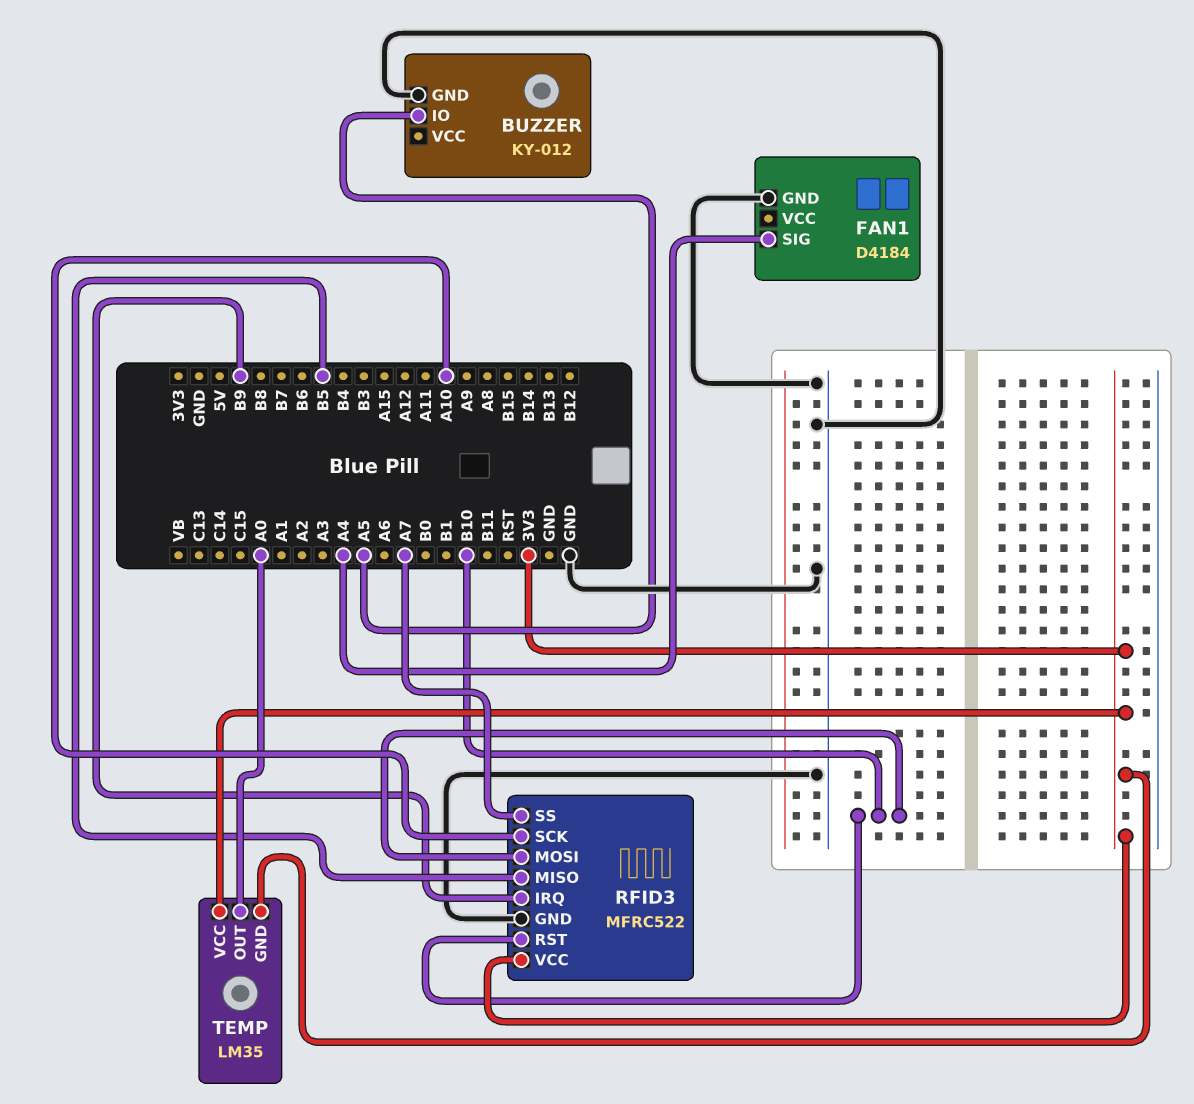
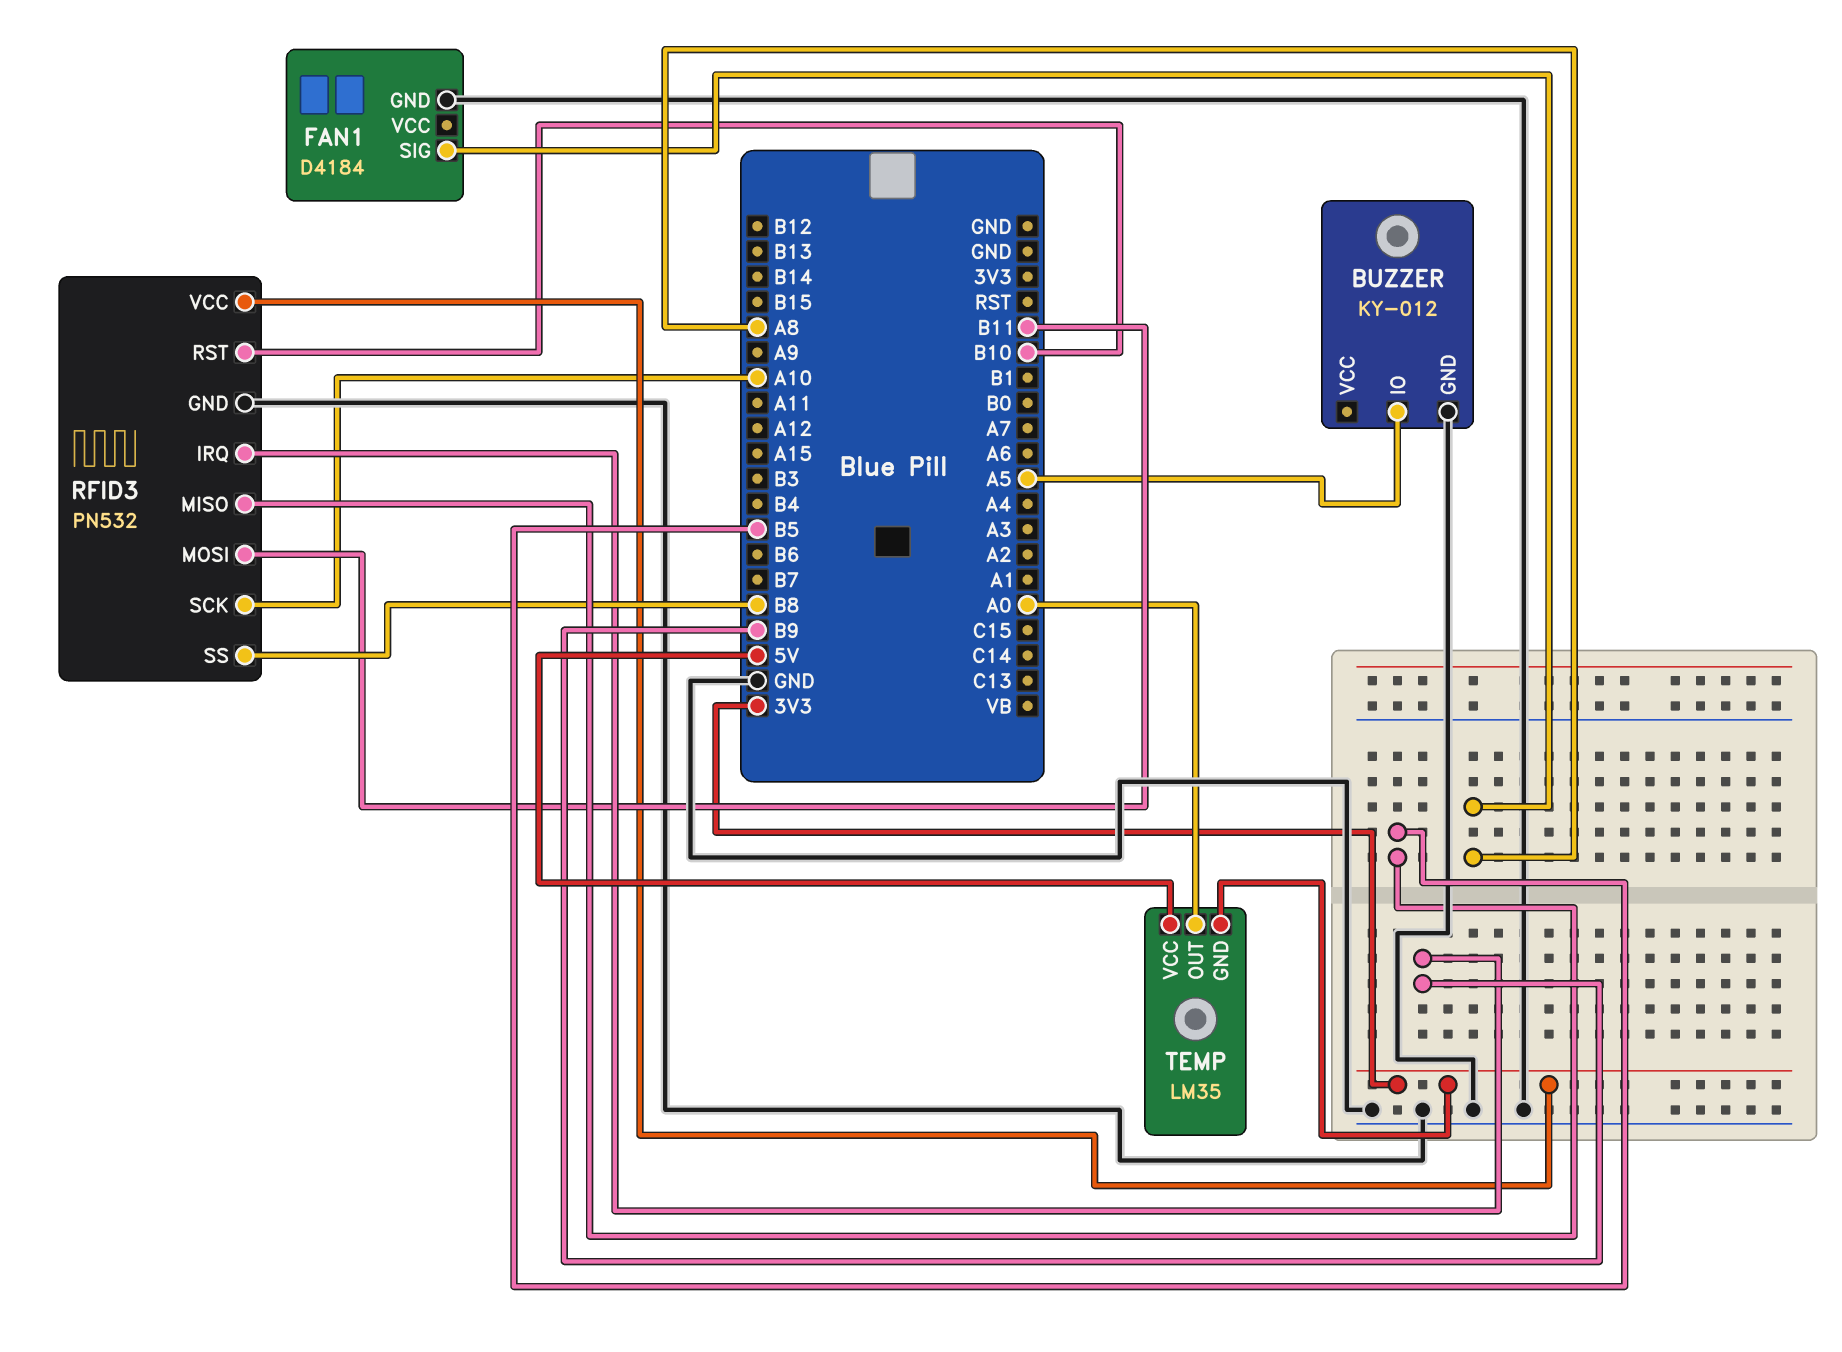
FAN1 pin SIG: A4 -> A8
RFID3: MFRC522 -> PN532
RFID3 pin MOSI: B10 -> B11
RFID3 pin SS: A7 -> B8
TEMP pin VCC: 3V3 -> 5V

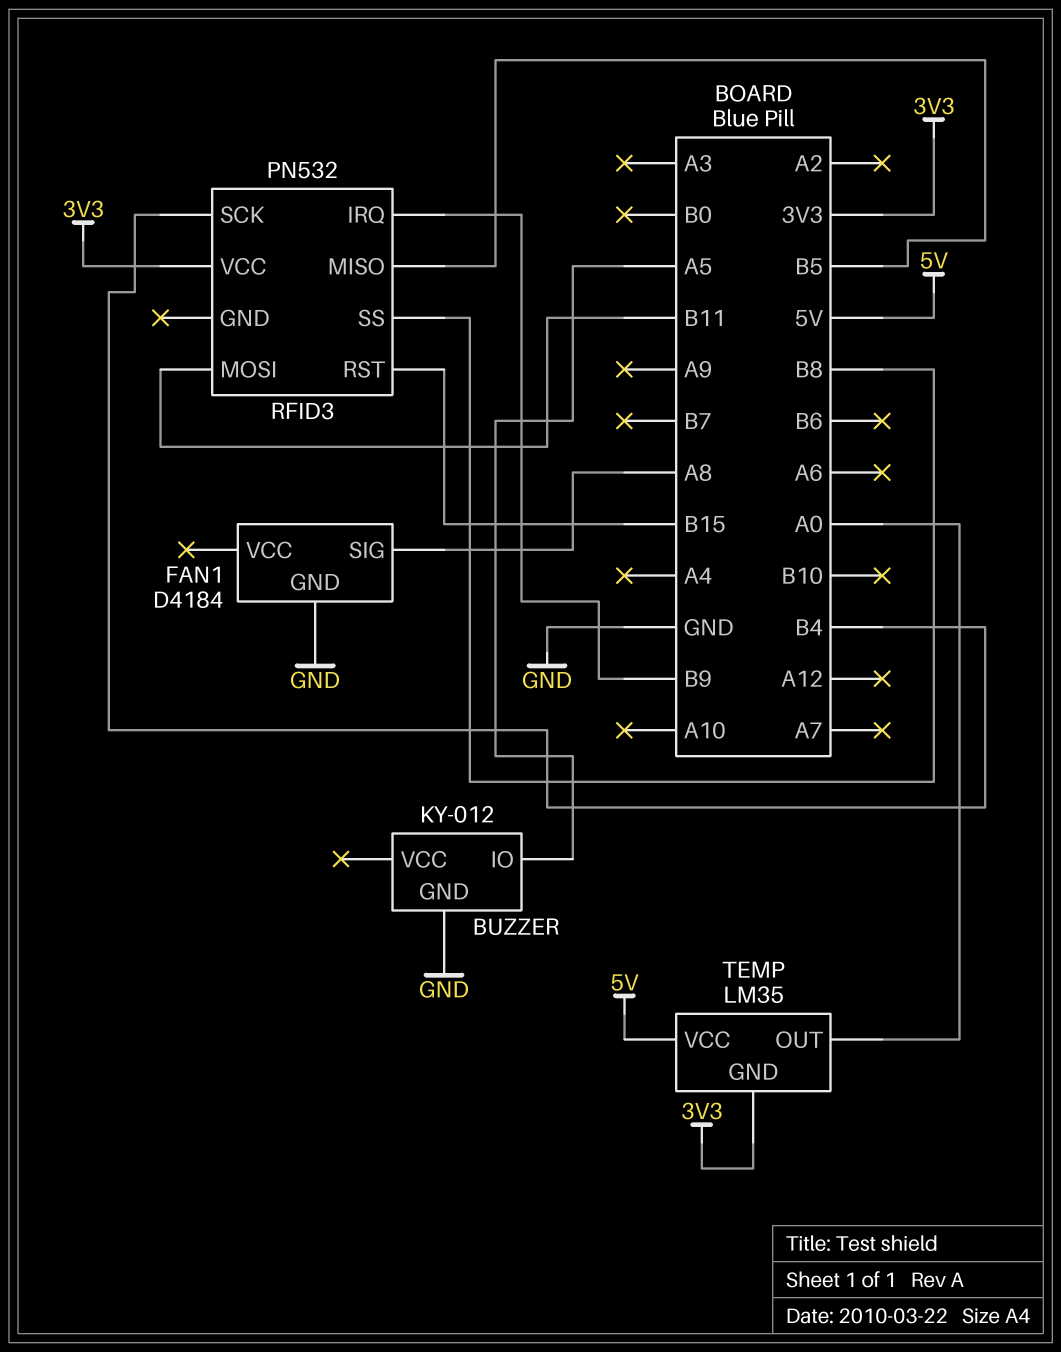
RFID3 pin GND: GND -> none
RFID3 pin RST: B10 -> B15
RFID3 pin SCK: A10 -> B4

